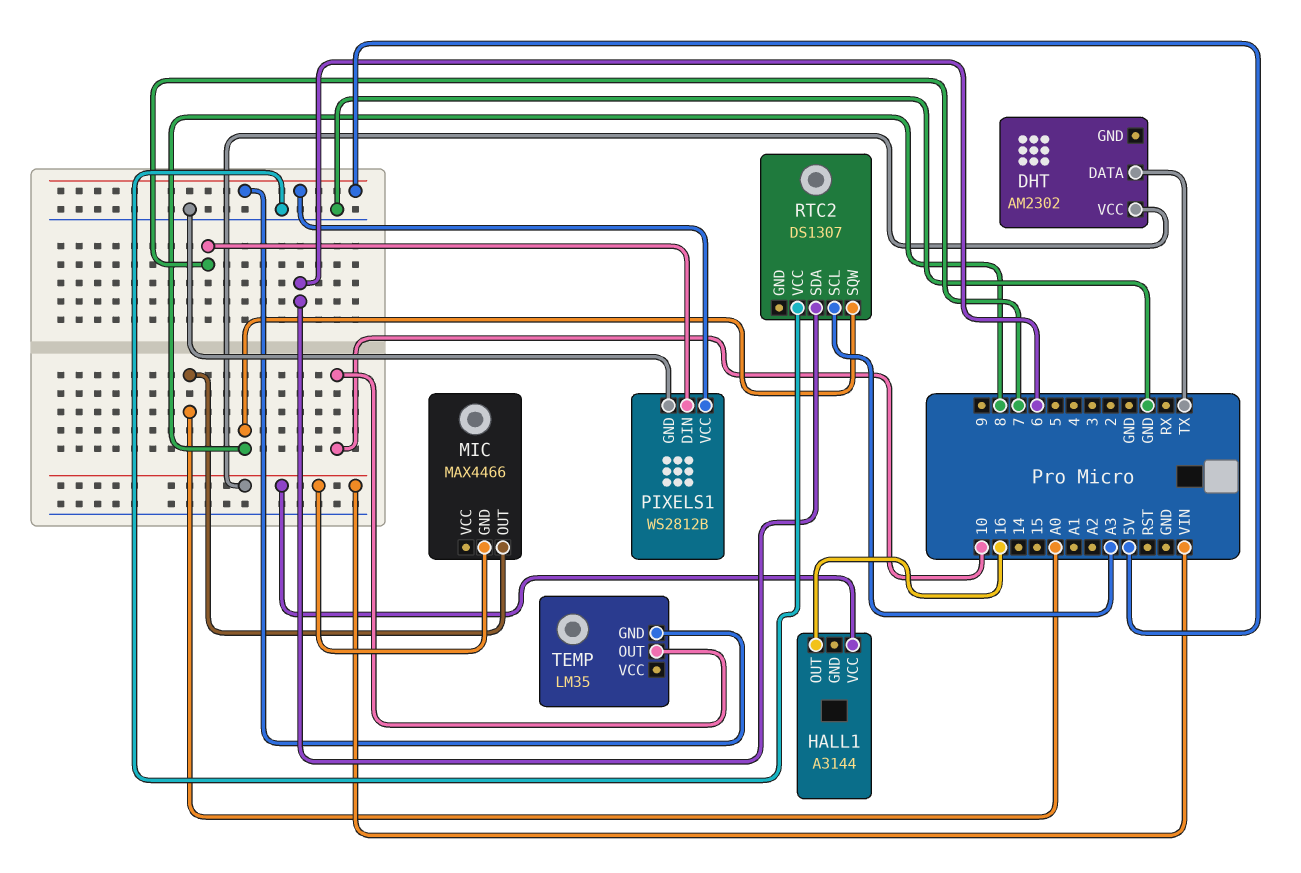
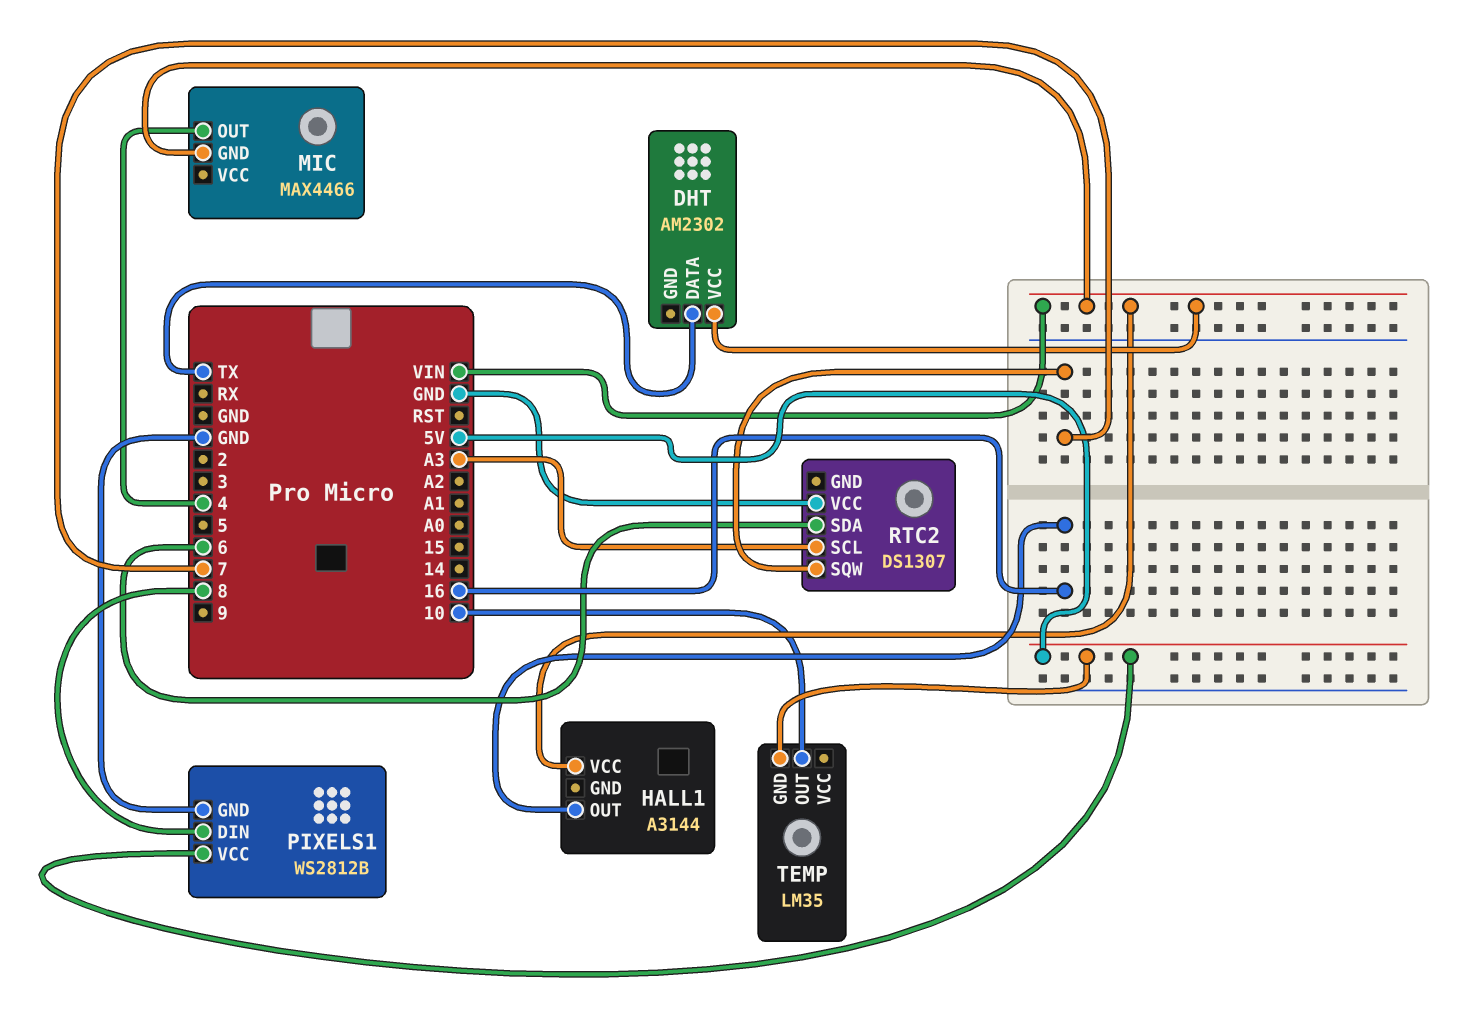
MIC pin OUT: A0 -> 4
PIXELS1 pin DIN: 7 -> 8
RTC2 pin SQW: 8 -> 7

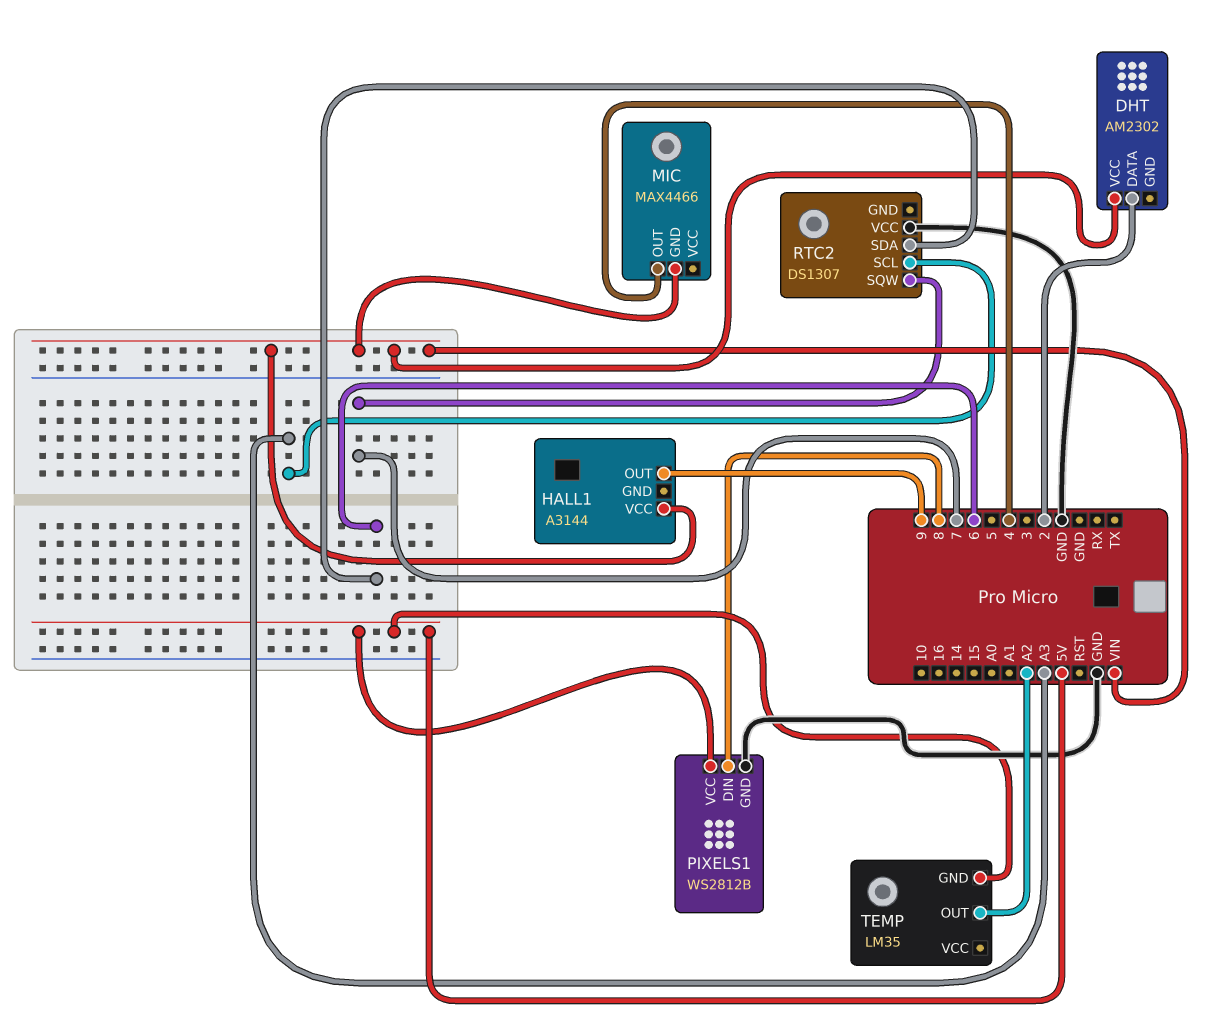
DHT pin DATA: TX -> 2
HALL1 pin OUT: 16 -> 9
TEMP pin OUT: 10 -> A2

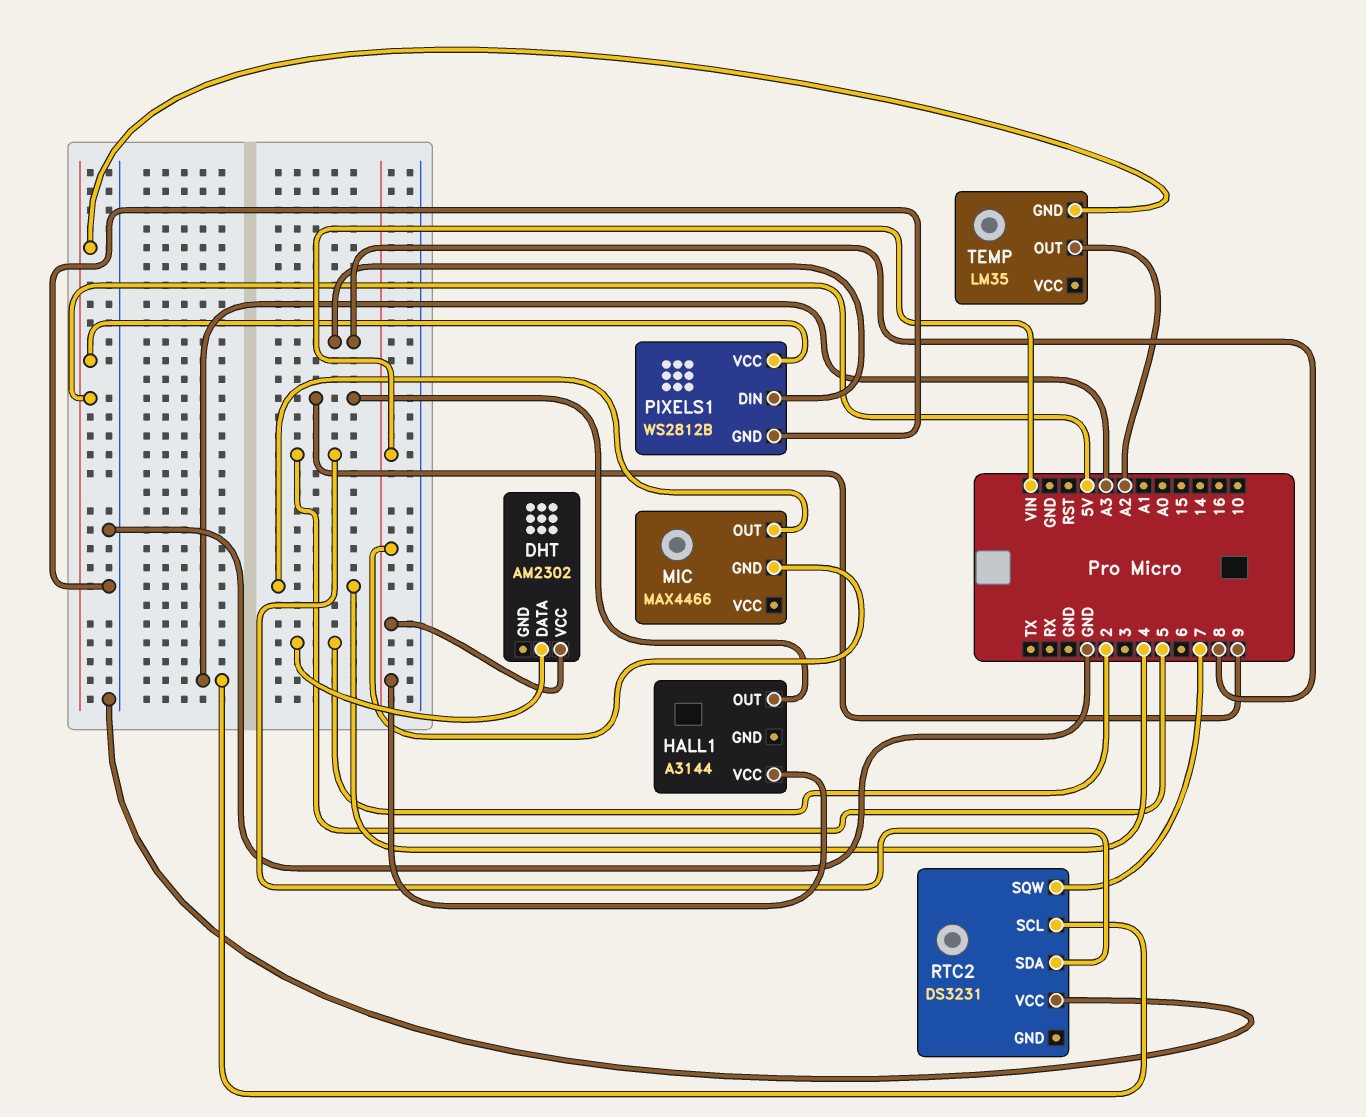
RTC2: DS1307 -> DS3231
RTC2 pin SDA: 6 -> 5

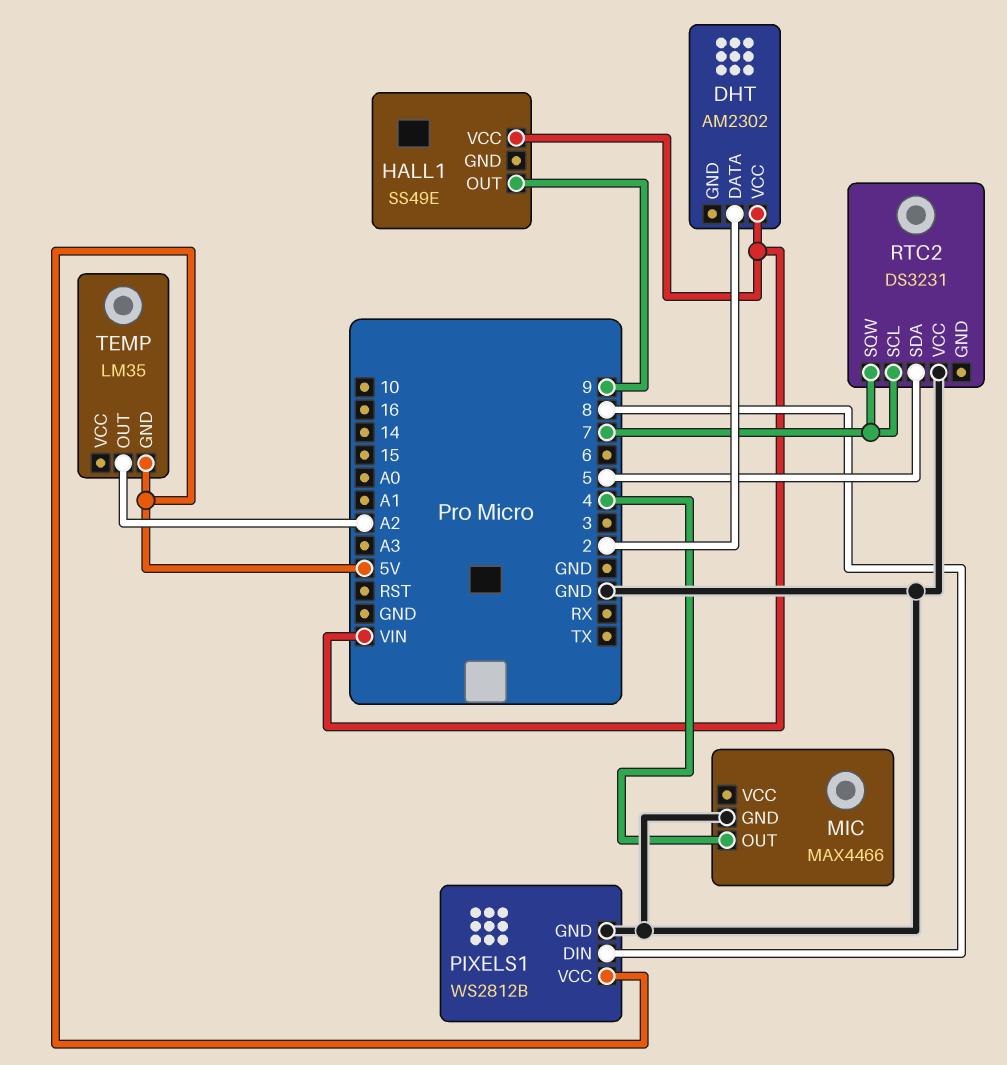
HALL1: A3144 -> SS49E
MIC pin GND: VIN -> GND
RTC2 pin SCL: A3 -> 7

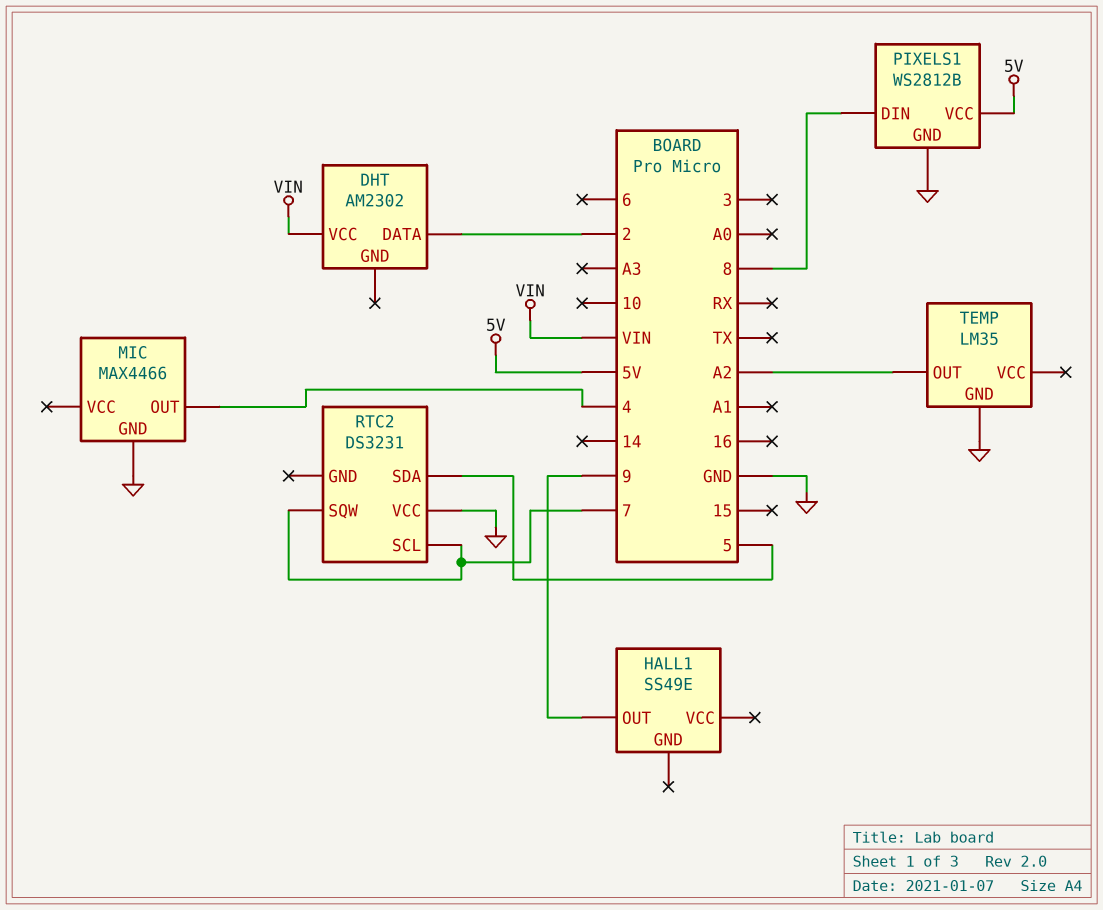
HALL1 pin VCC: VIN -> none
TEMP pin GND: 5V -> GND

